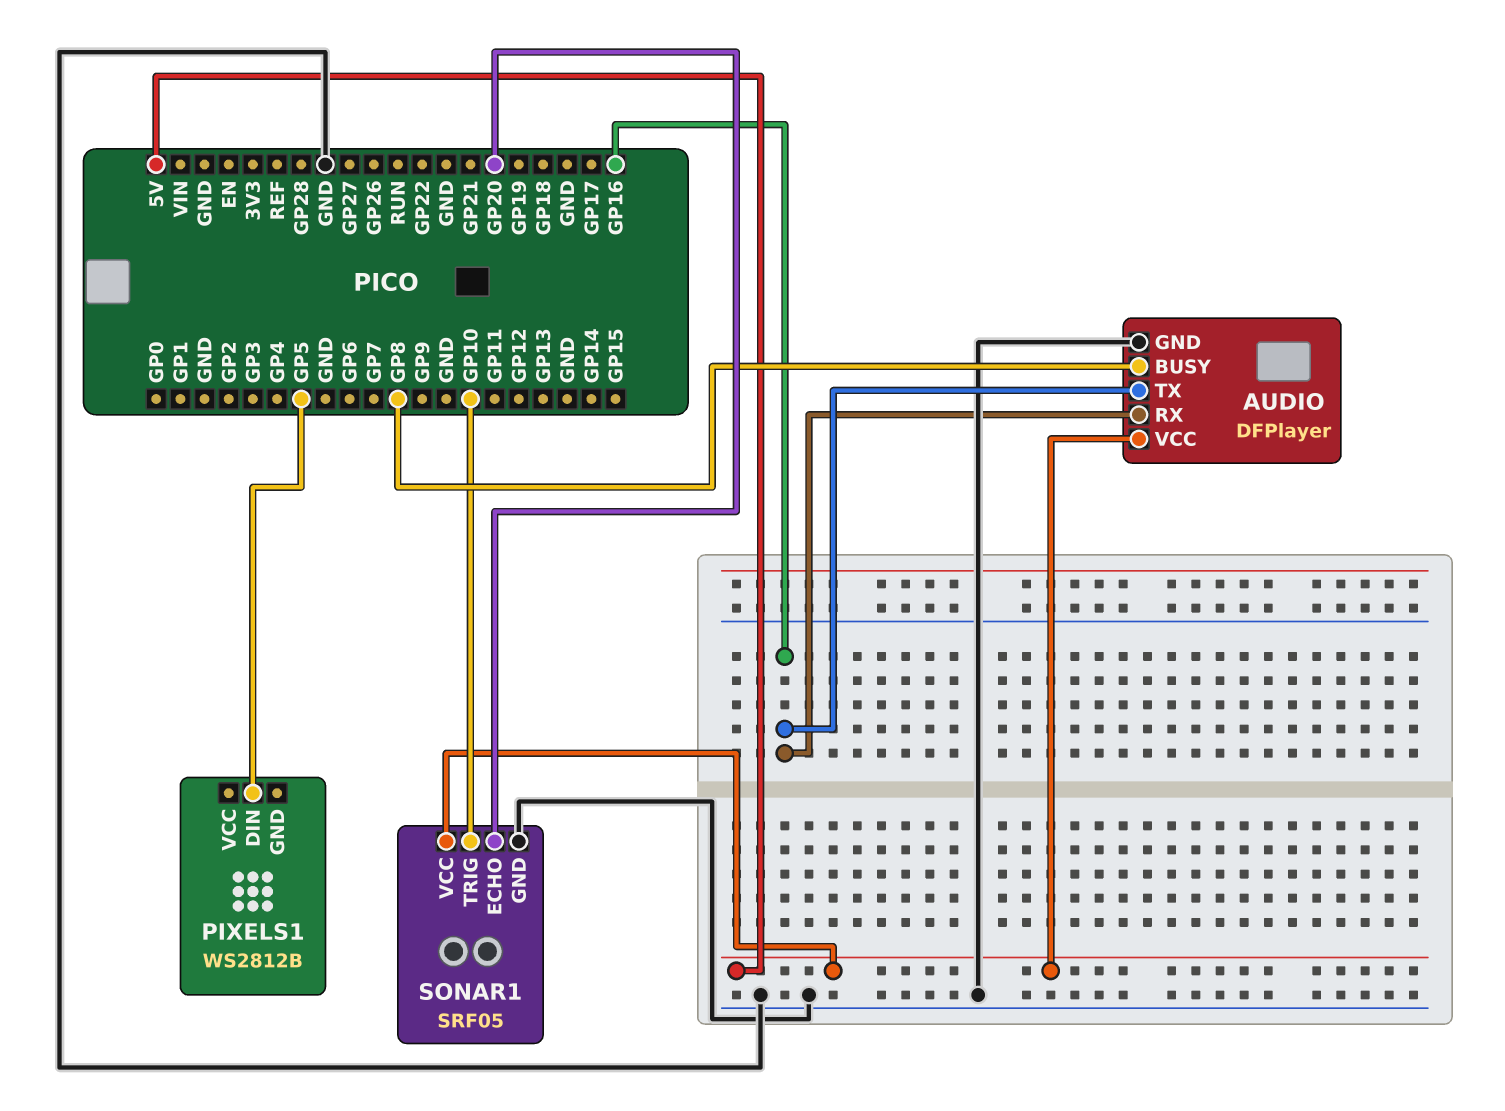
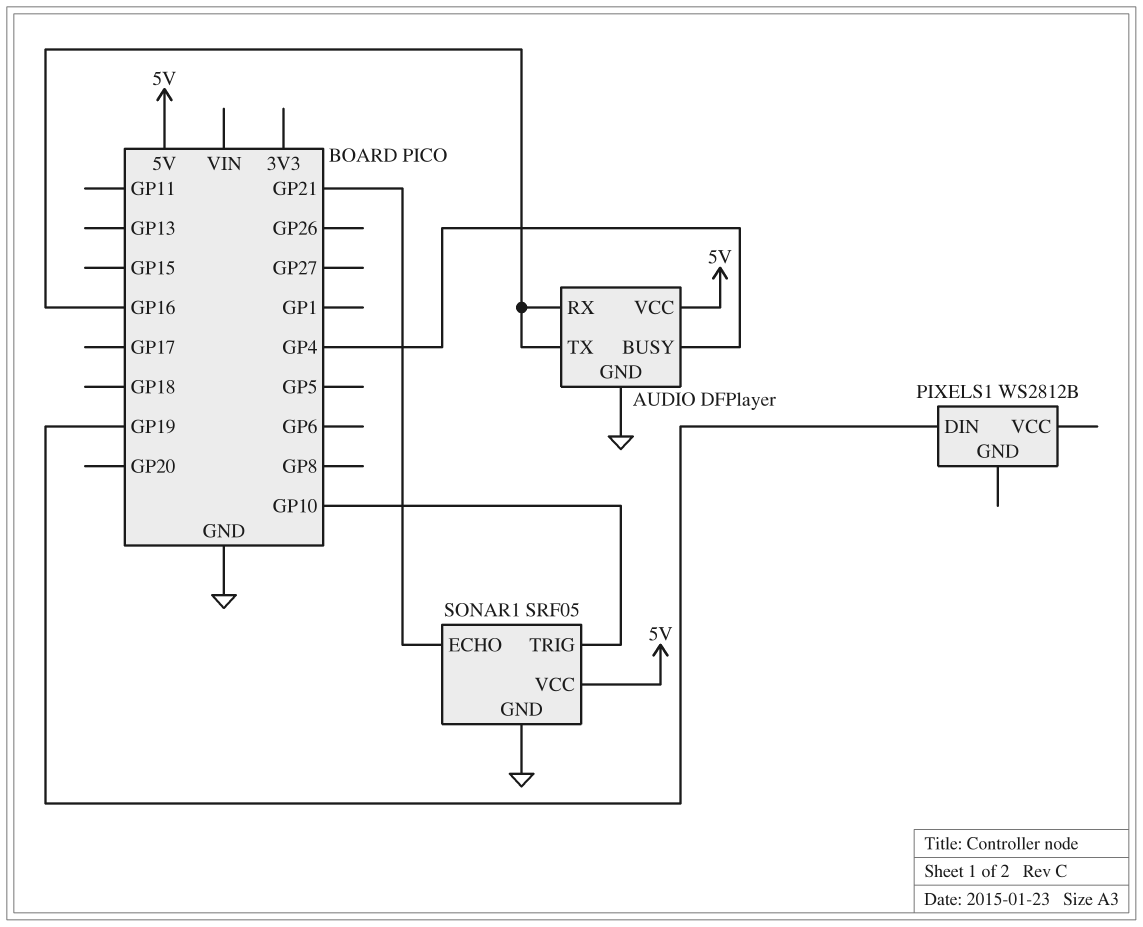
AUDIO pin BUSY: GP8 -> GP4
PIXELS1 pin DIN: GP5 -> GP19
SONAR1 pin ECHO: GP20 -> GP21

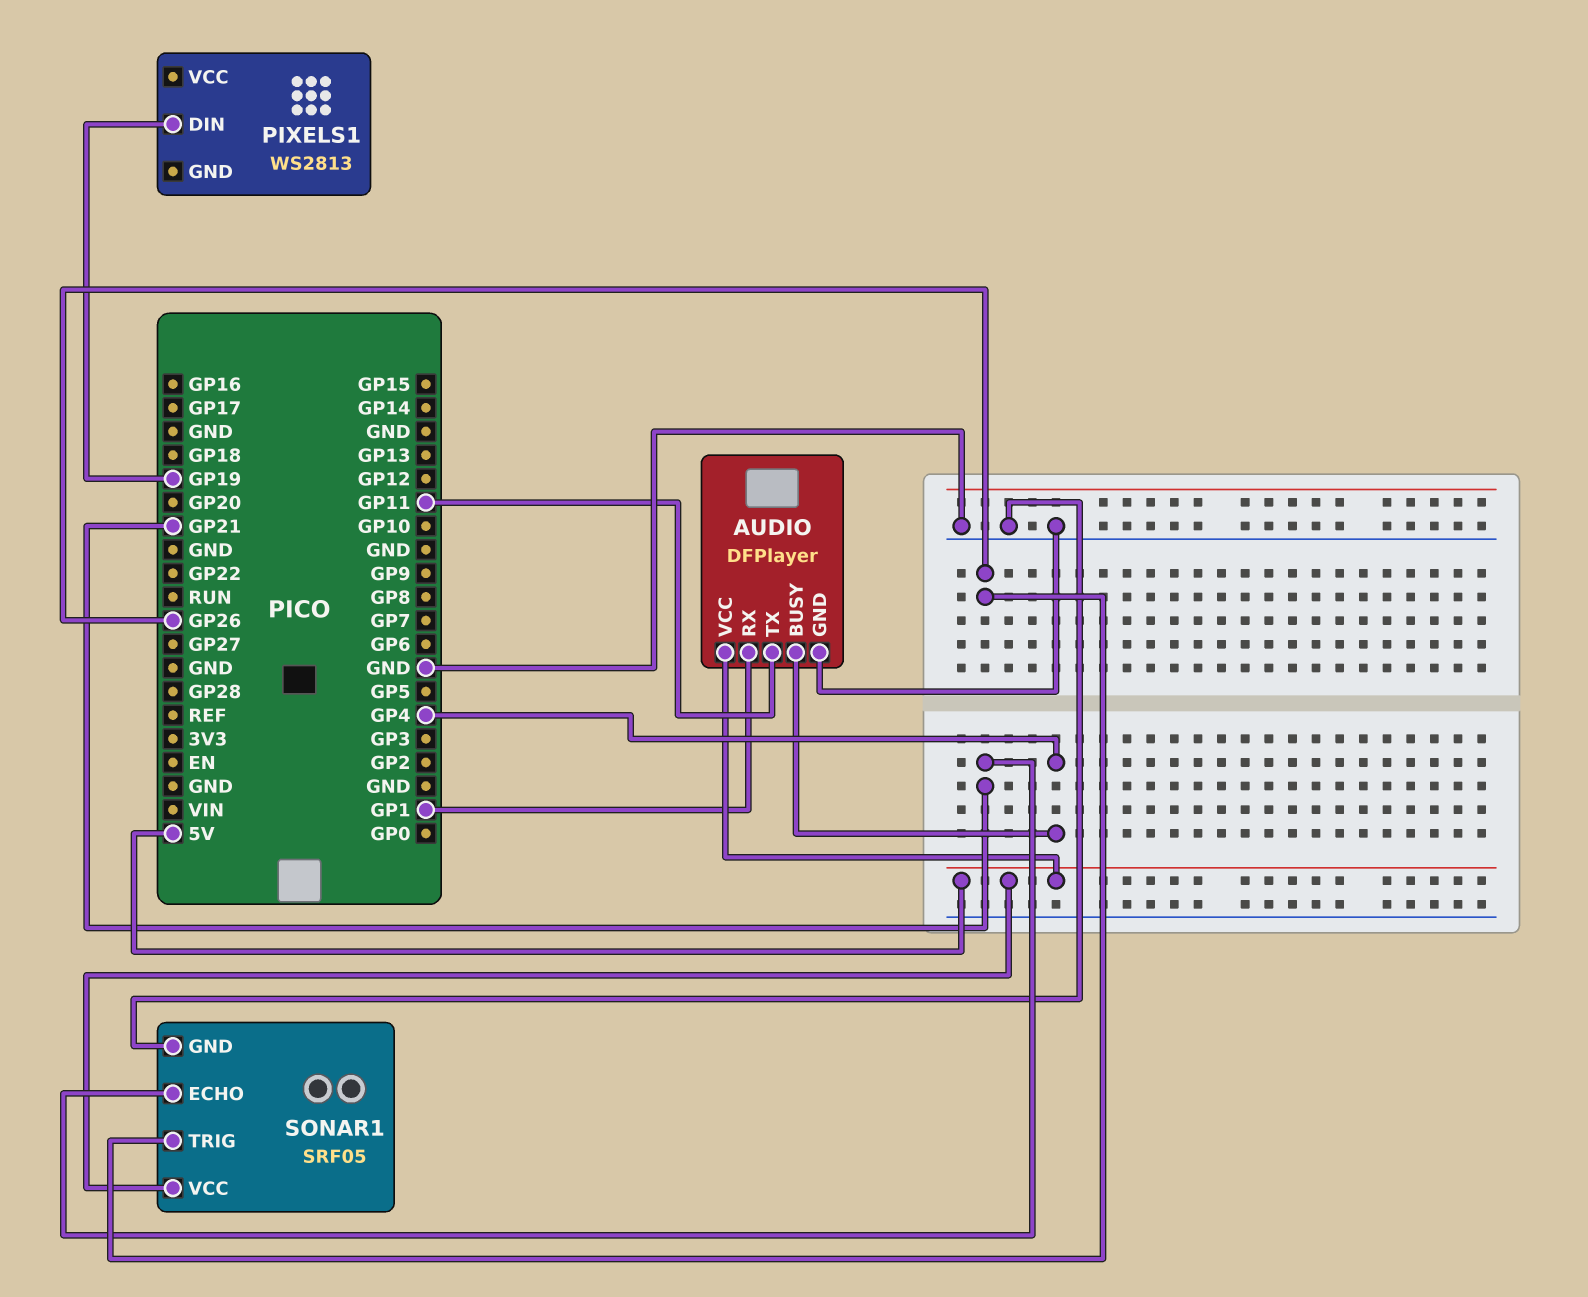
AUDIO pin RX: GP16 -> GP1
AUDIO pin TX: GP16 -> GP11
PIXELS1: WS2812B -> WS2813
SONAR1 pin TRIG: GP10 -> GP26

